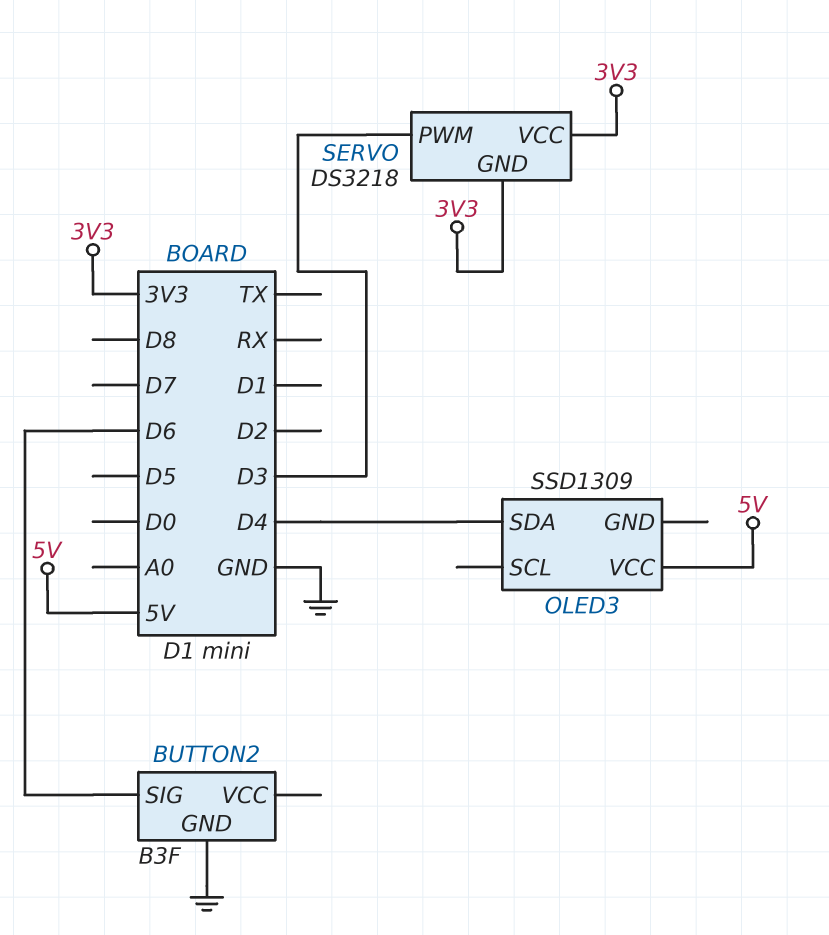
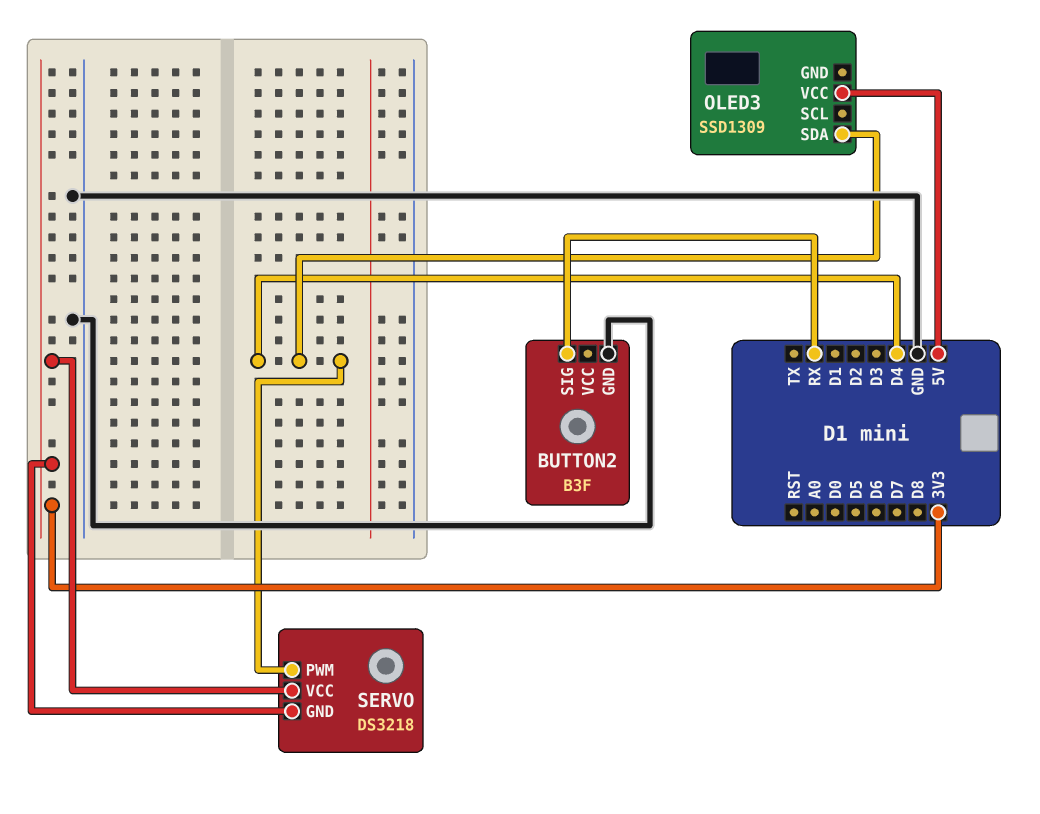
BUTTON2 pin SIG: D6 -> RX
SERVO pin PWM: D3 -> D4

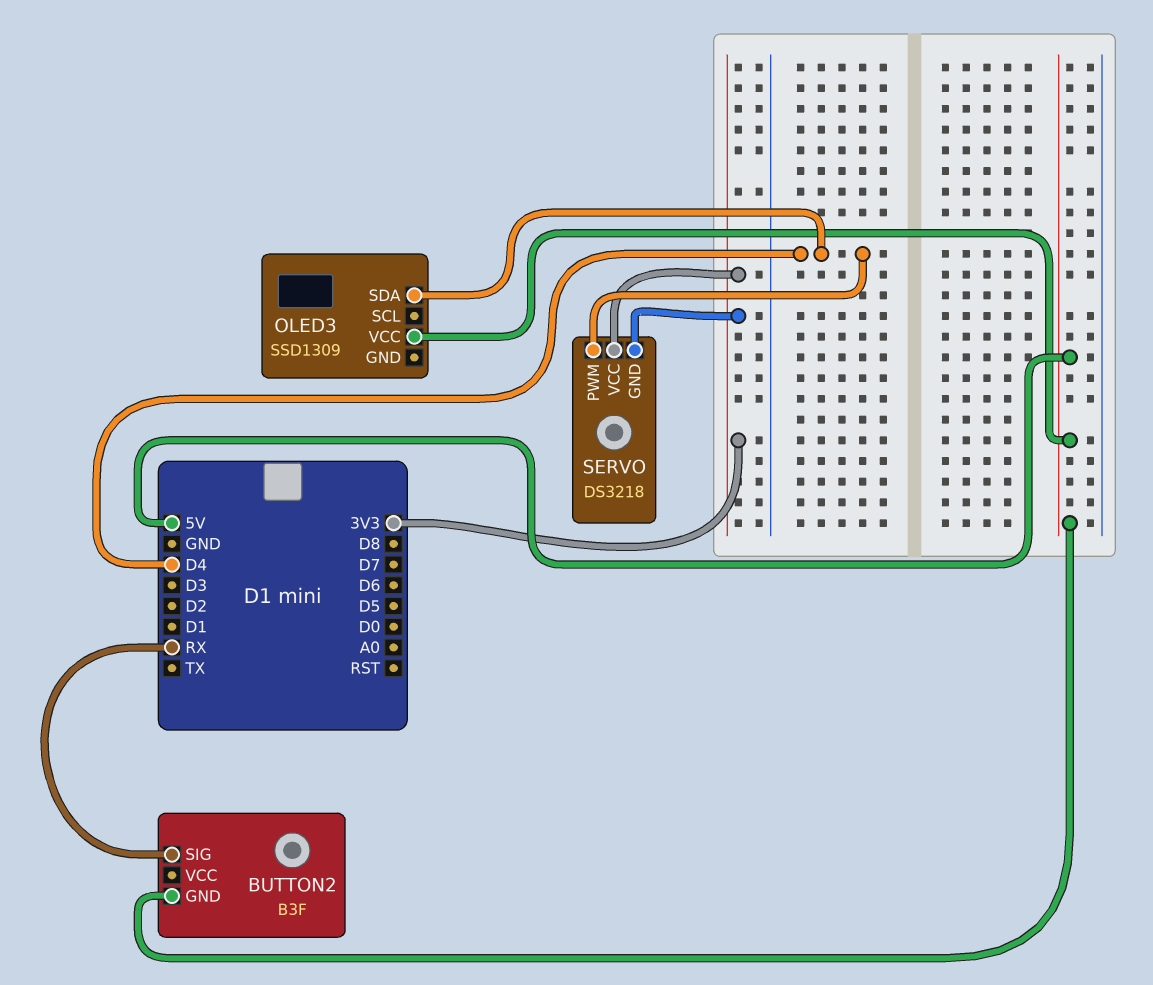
BUTTON2 pin GND: GND -> 5V

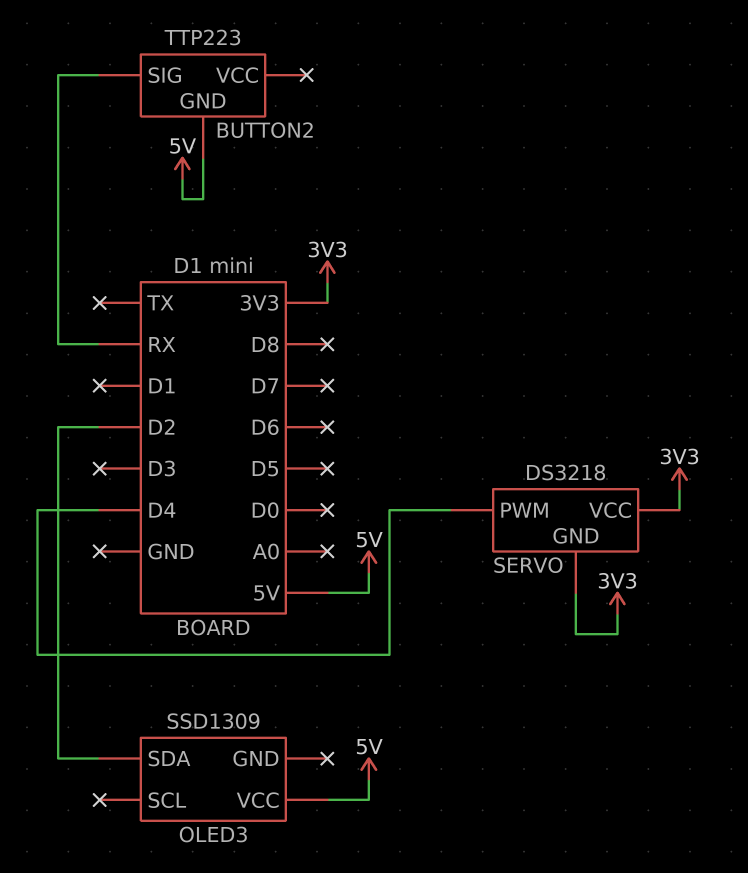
BUTTON2: B3F -> TTP223
OLED3 pin SDA: D4 -> D2

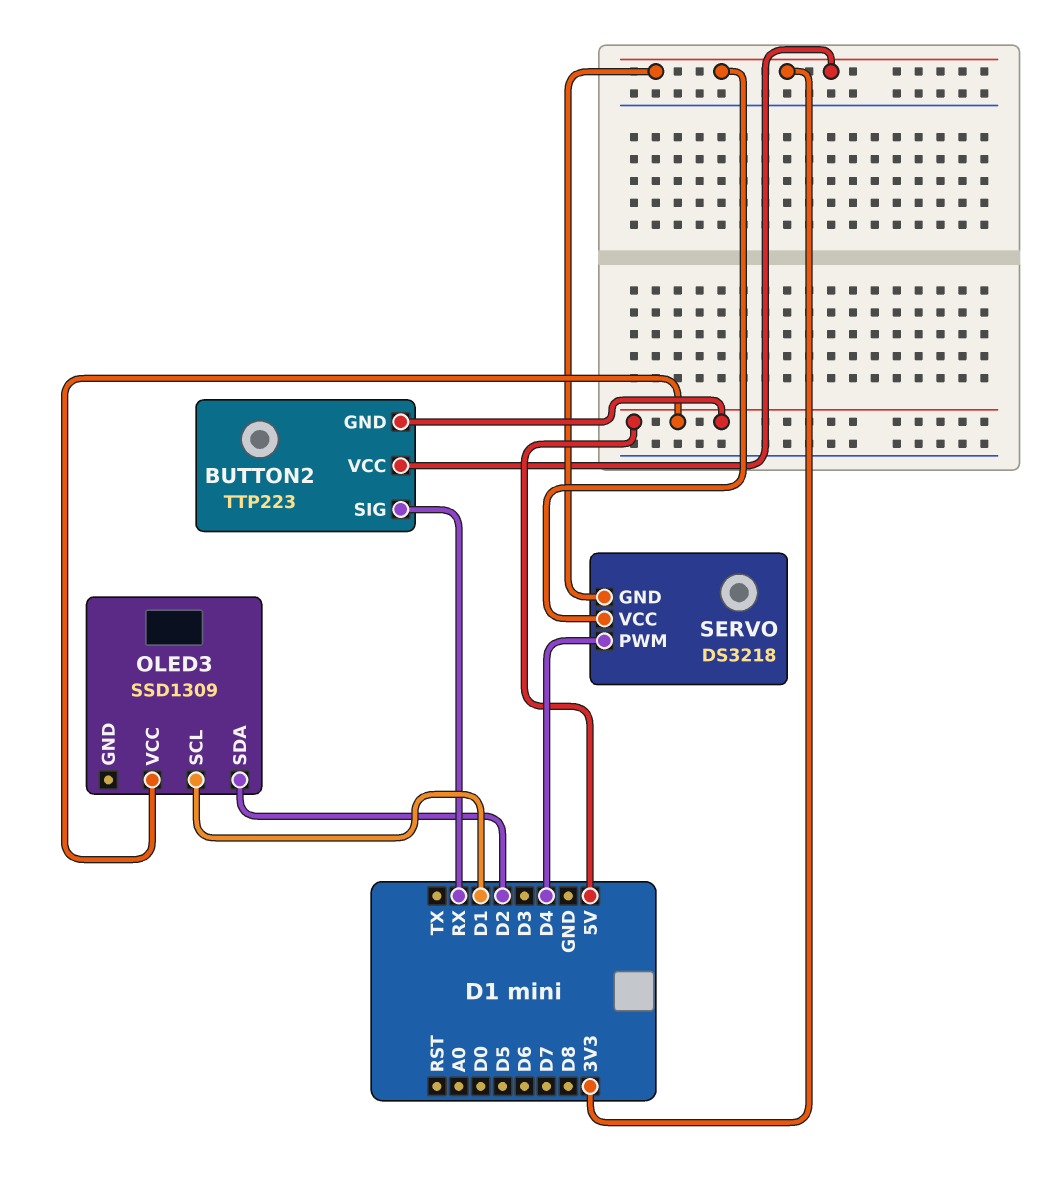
BUTTON2 pin VCC: none -> 3V3
OLED3 pin SCL: none -> D1

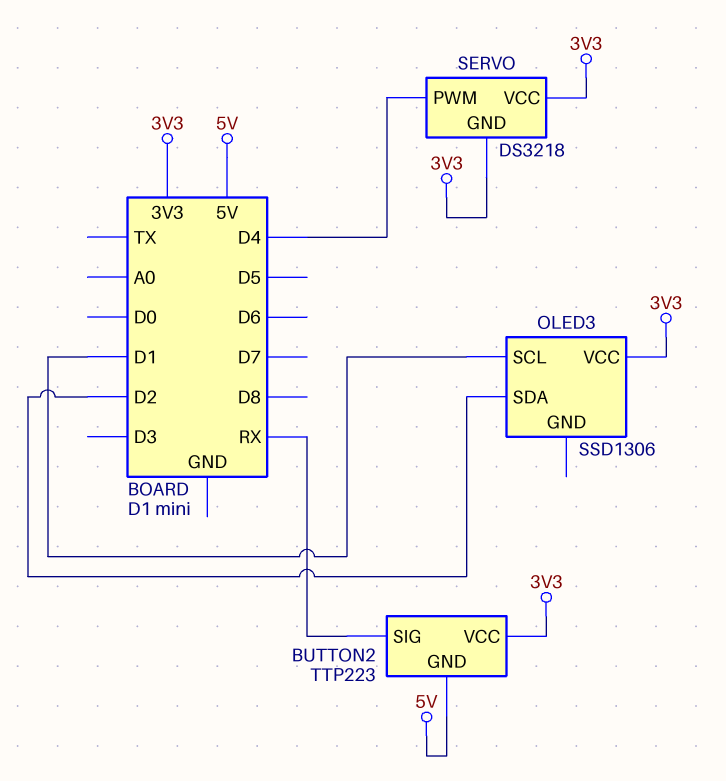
OLED3: SSD1309 -> SSD1306
OLED3 pin VCC: 5V -> 3V3

